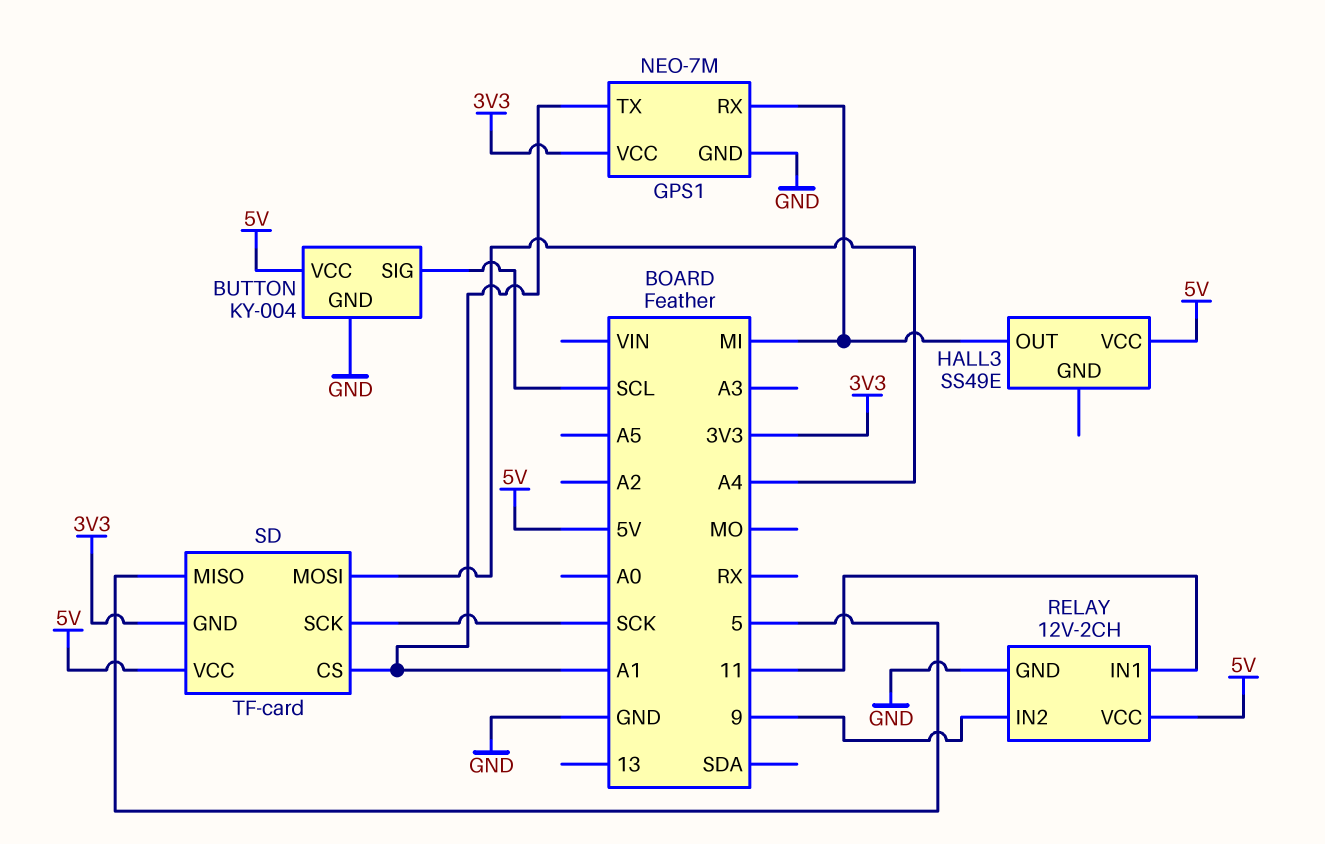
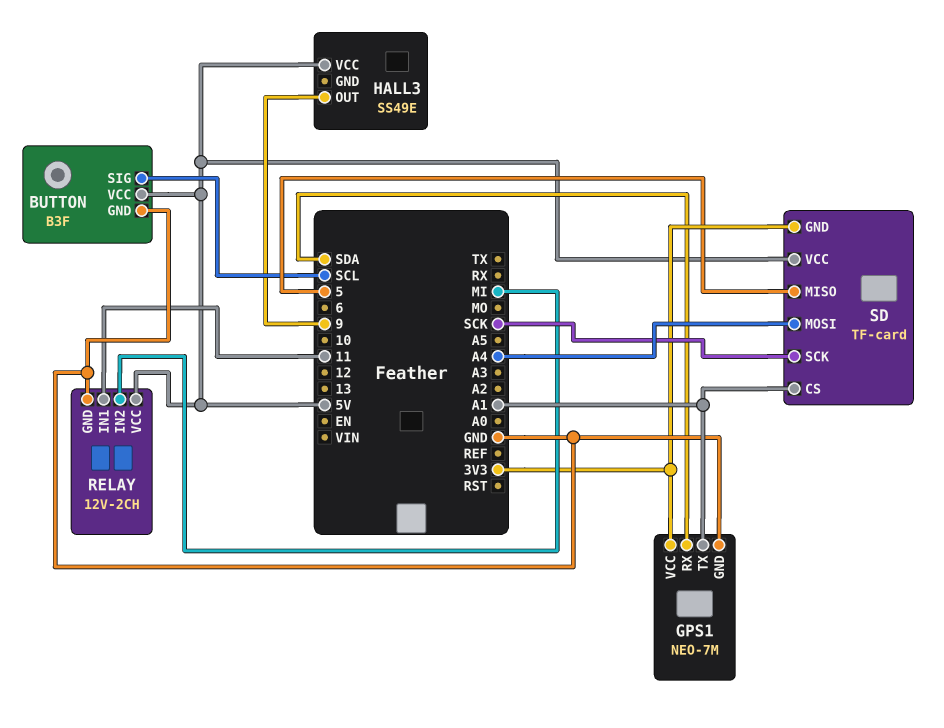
BUTTON: KY-004 -> B3F
GPS1 pin RX: MI -> SDA
HALL3 pin OUT: MI -> 9
RELAY pin IN2: 9 -> MI

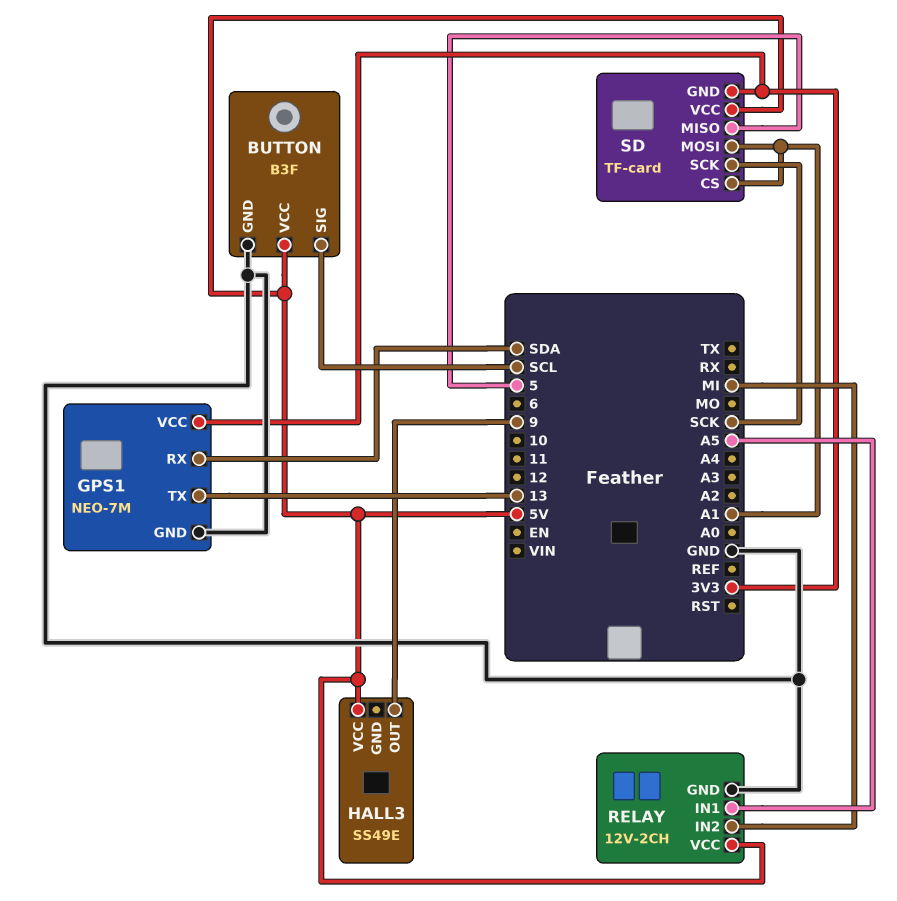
GPS1 pin TX: A1 -> 13
RELAY pin IN1: 11 -> A5
SD pin MOSI: A4 -> A1

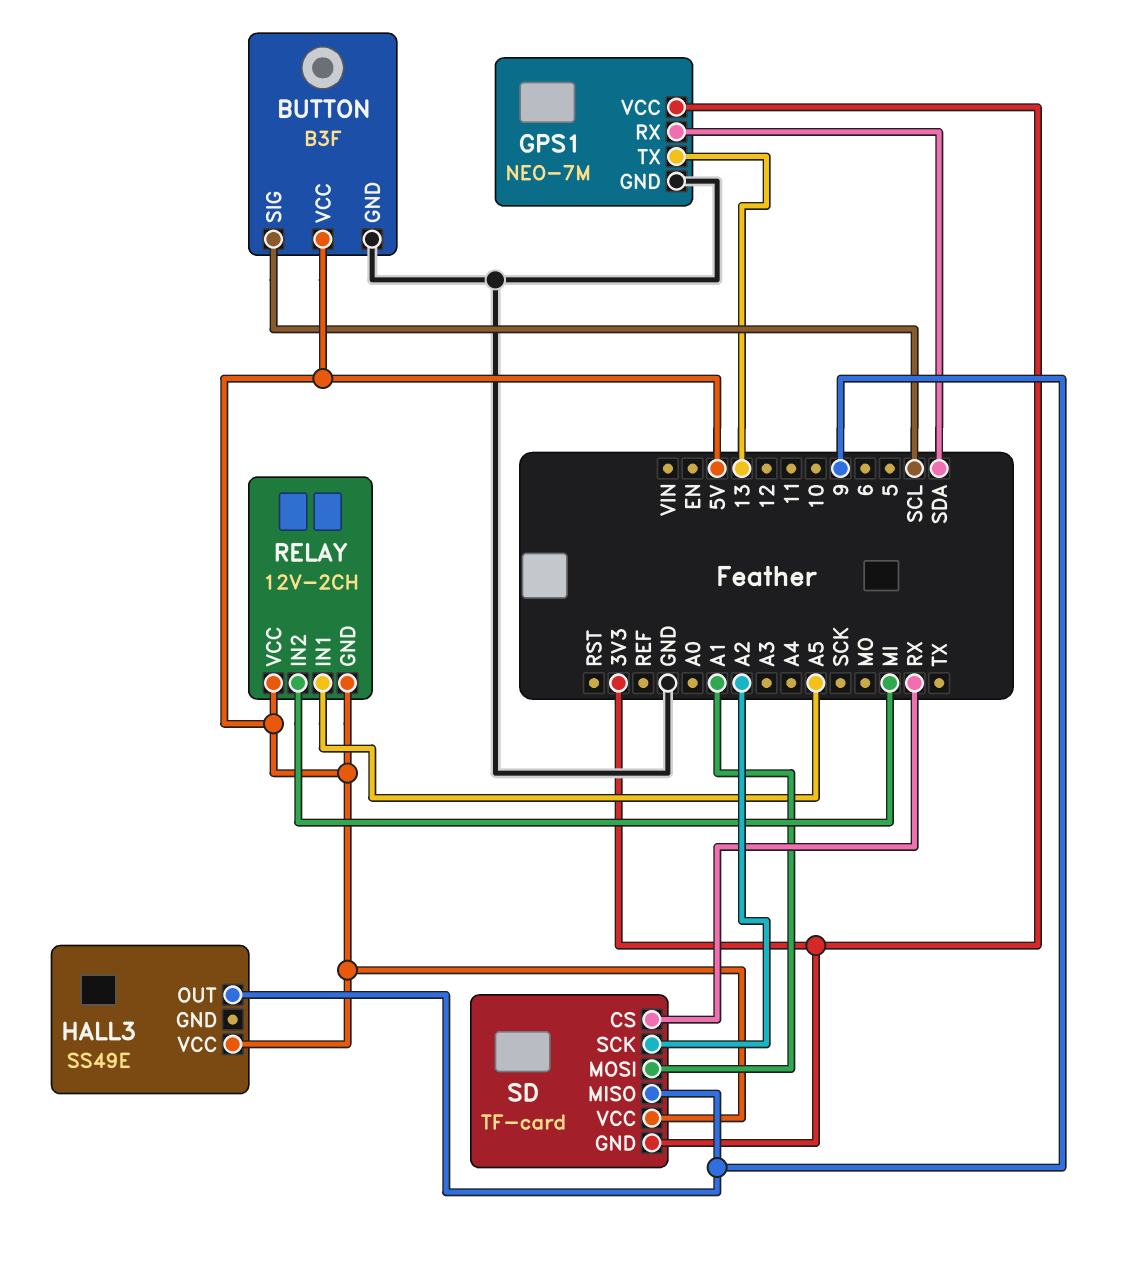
RELAY pin GND: GND -> 5V
SD pin CS: A1 -> RX
SD pin MISO: 5 -> 9
SD pin SCK: SCK -> A2

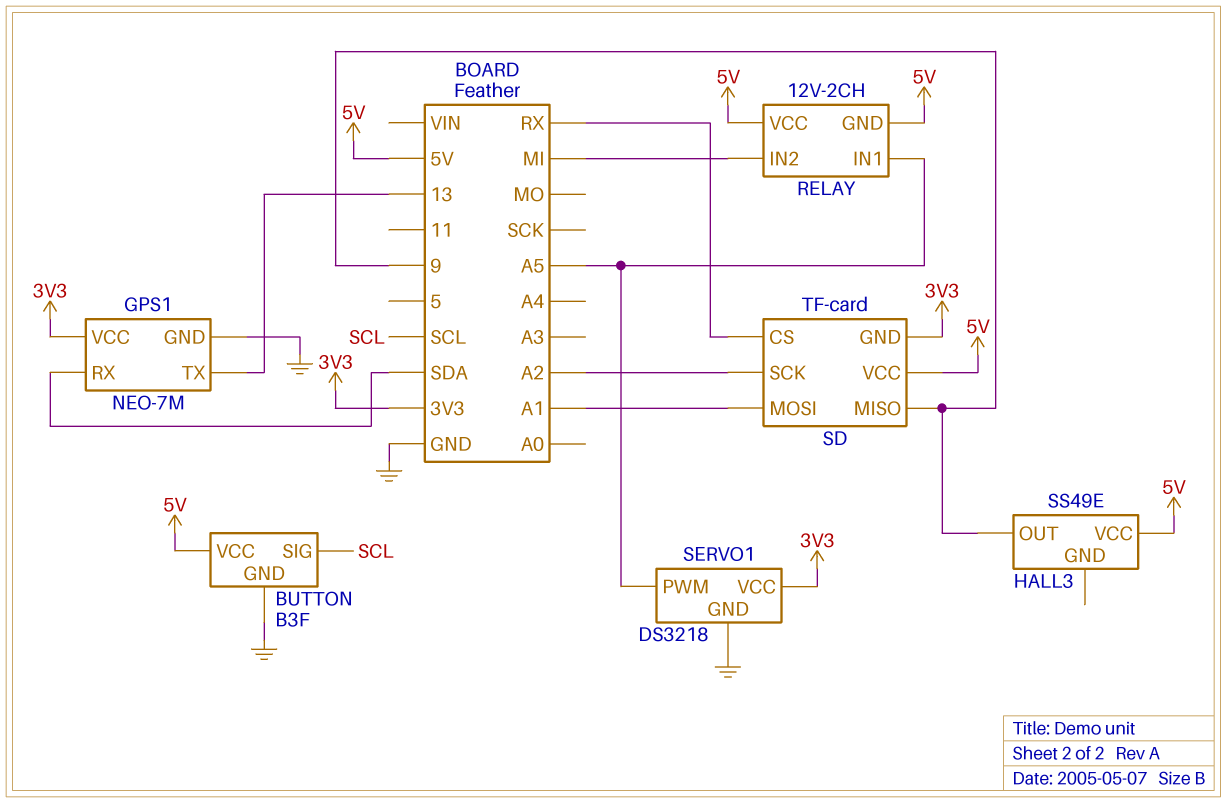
SERVO1: none -> DS3218
SERVO1 pin GND: none -> GND
SERVO1 pin PWM: none -> A5
SERVO1 pin VCC: none -> 3V3

